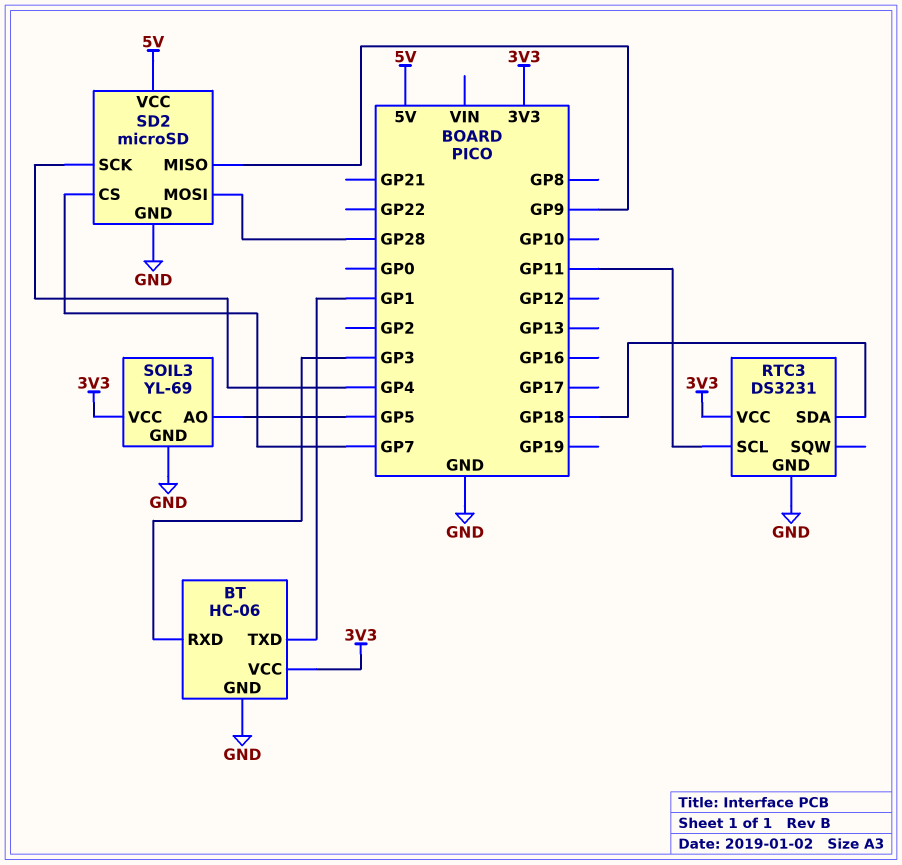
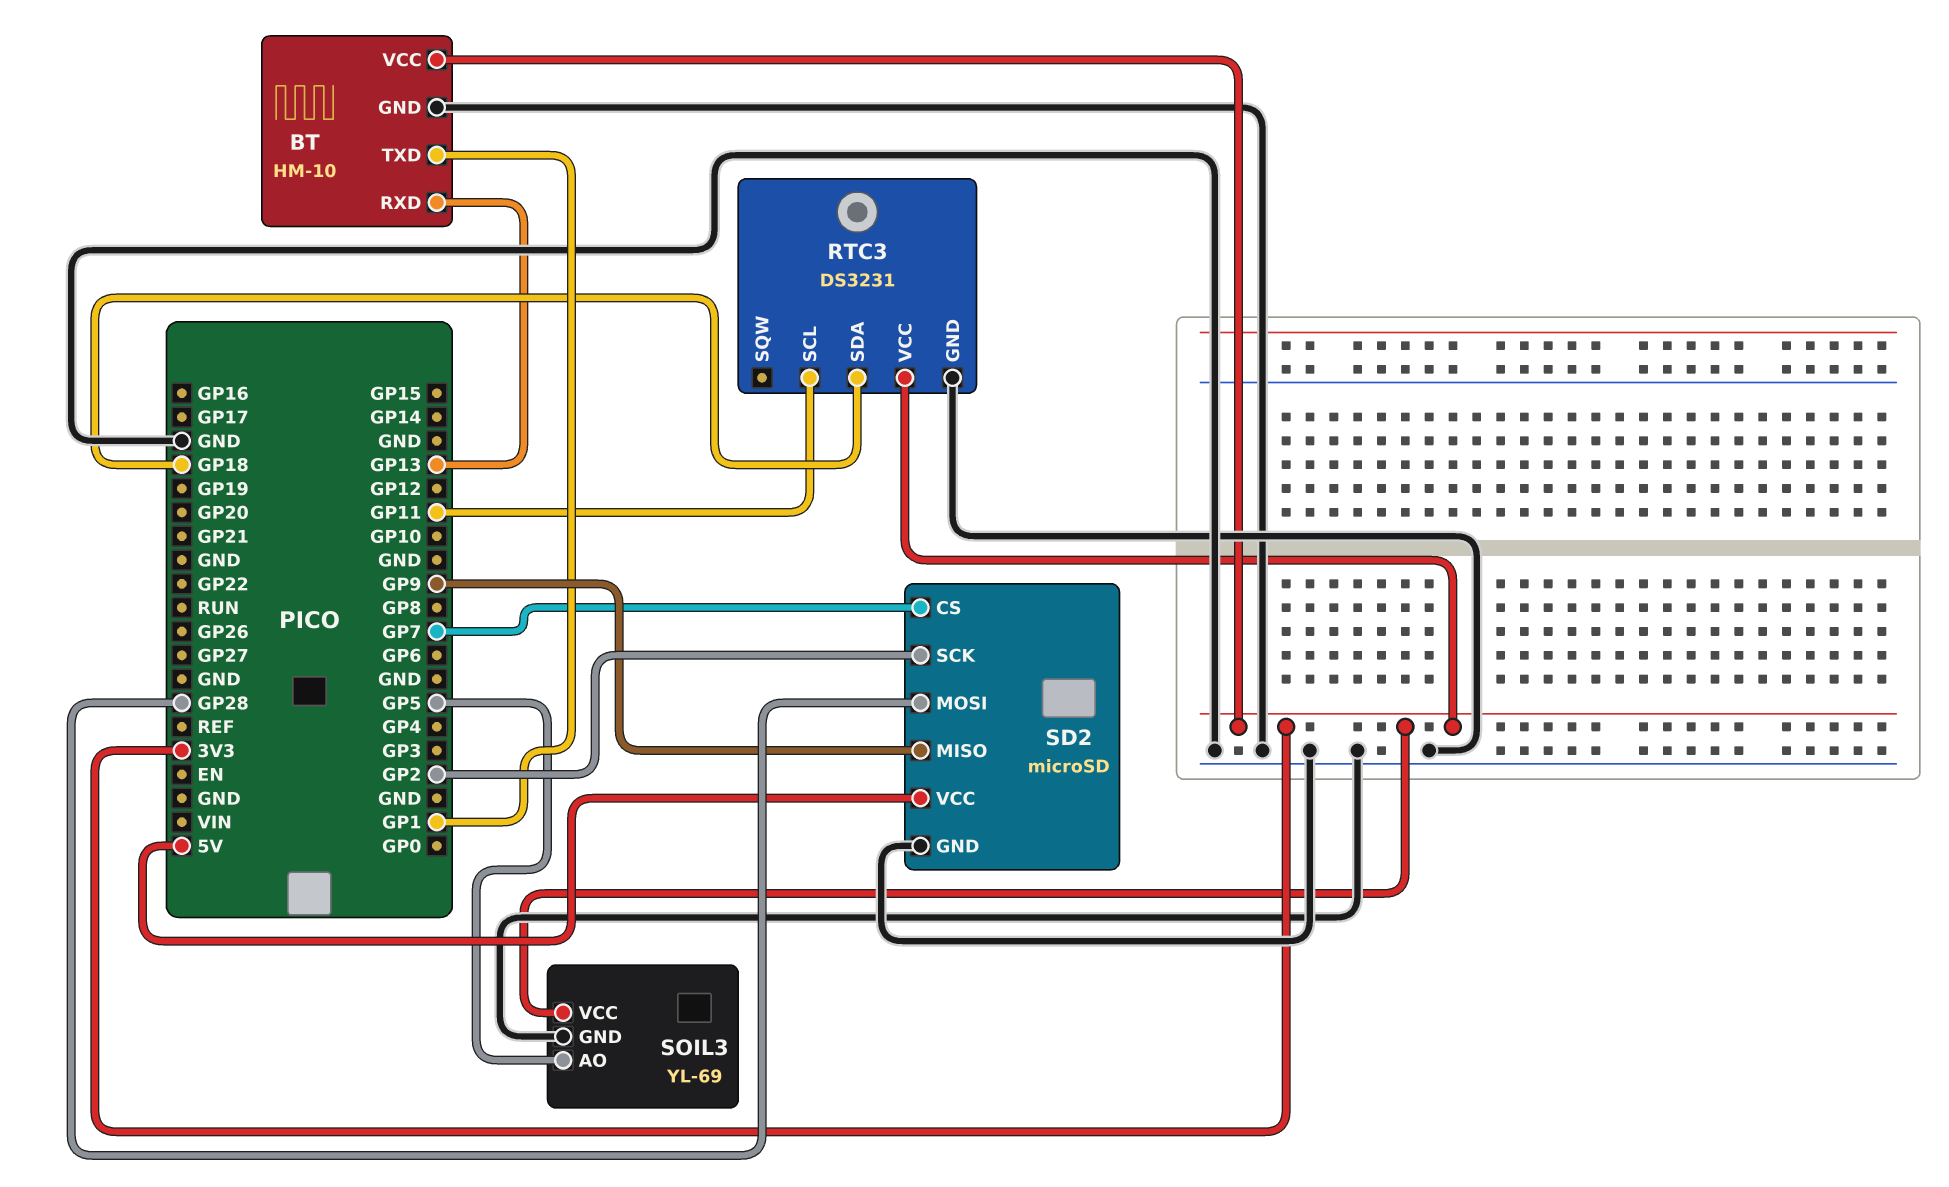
BT: HC-06 -> HM-10
BT pin RXD: GP3 -> GP13
SD2 pin SCK: GP4 -> GP2

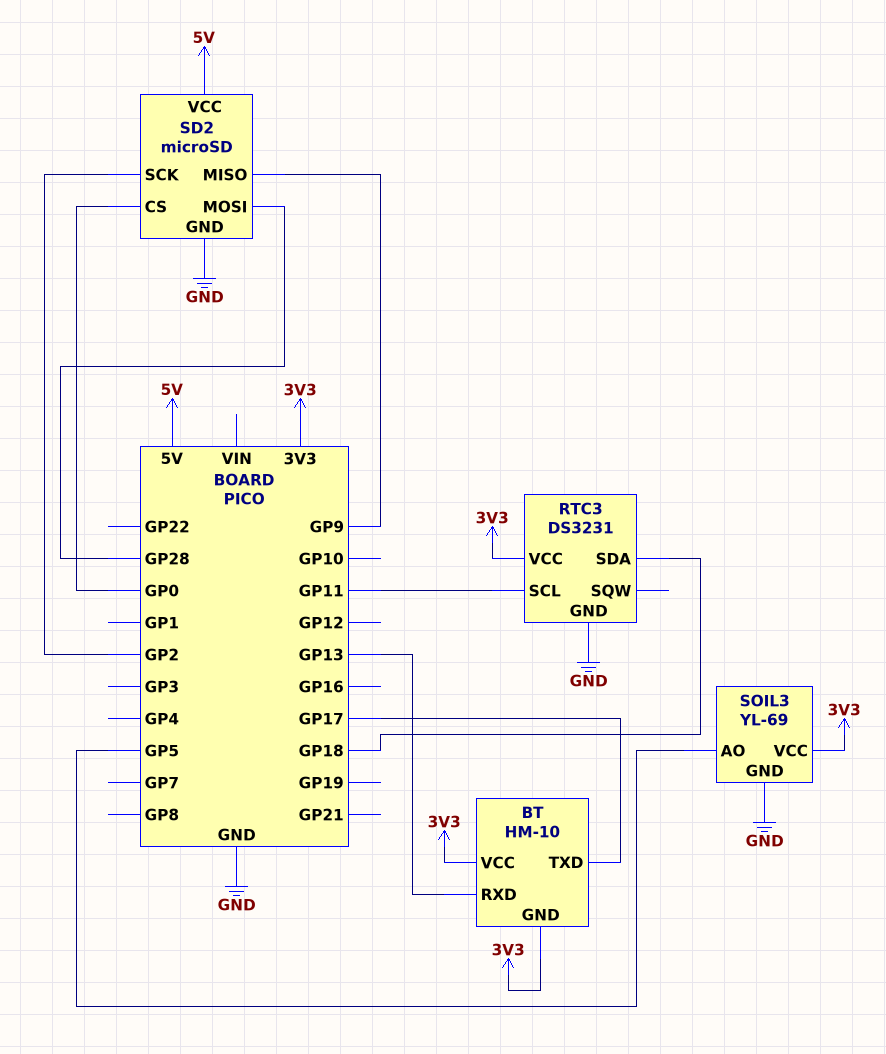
BT pin GND: GND -> 3V3
BT pin TXD: GP1 -> GP17
SD2 pin CS: GP7 -> GP0

